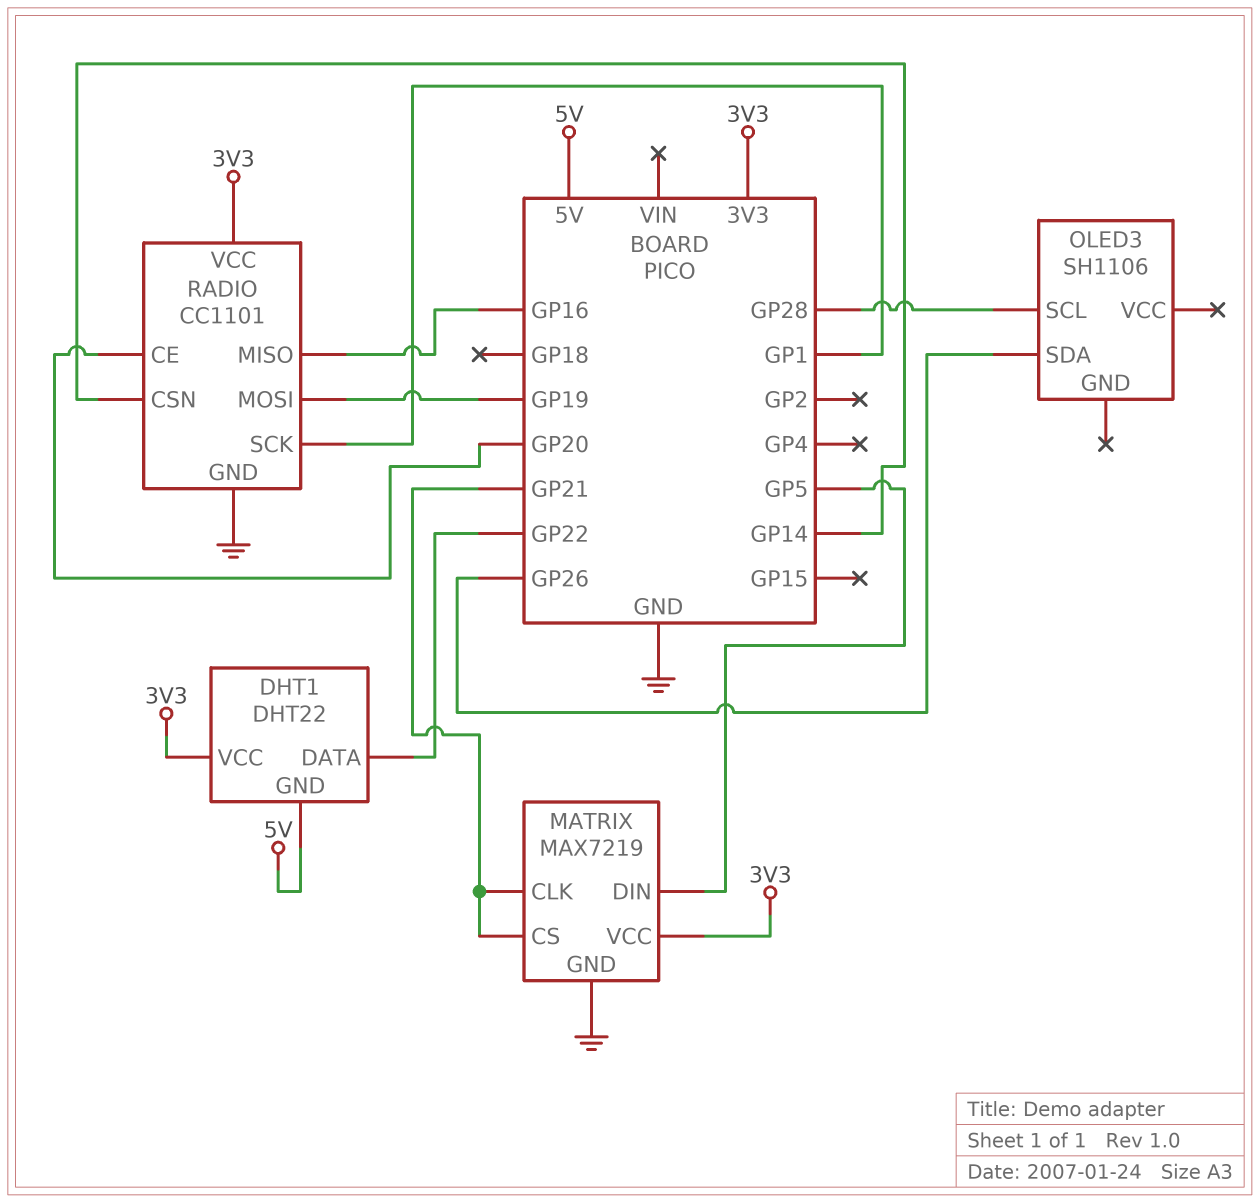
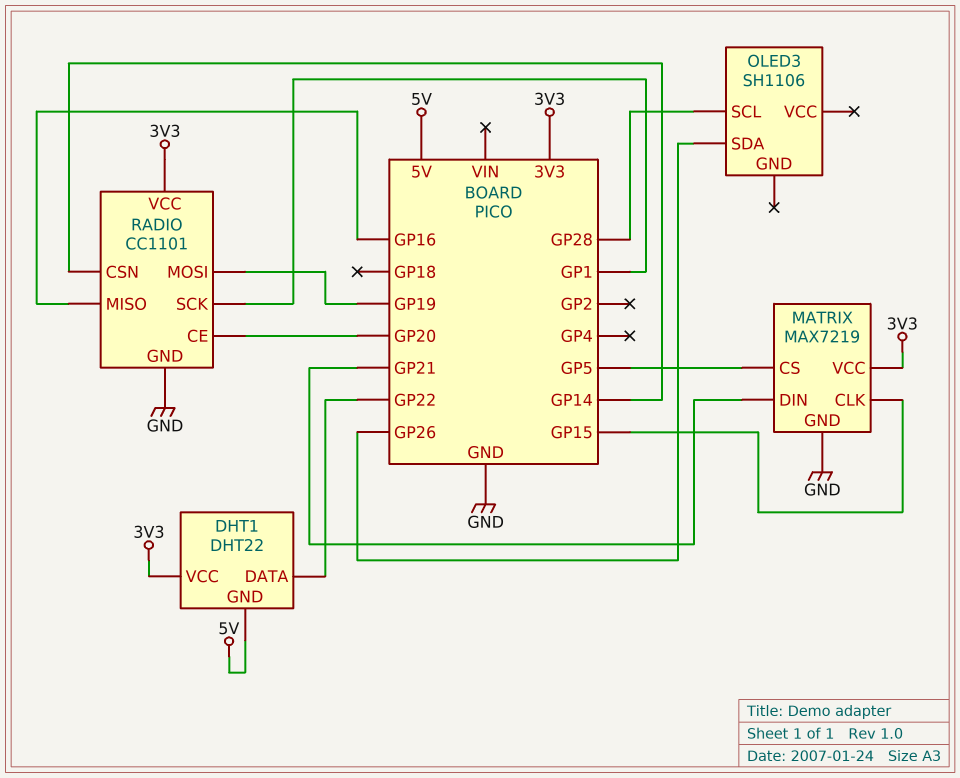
MATRIX pin CLK: GP21 -> GP15
MATRIX pin CS: GP21 -> GP5
MATRIX pin DIN: GP5 -> GP21

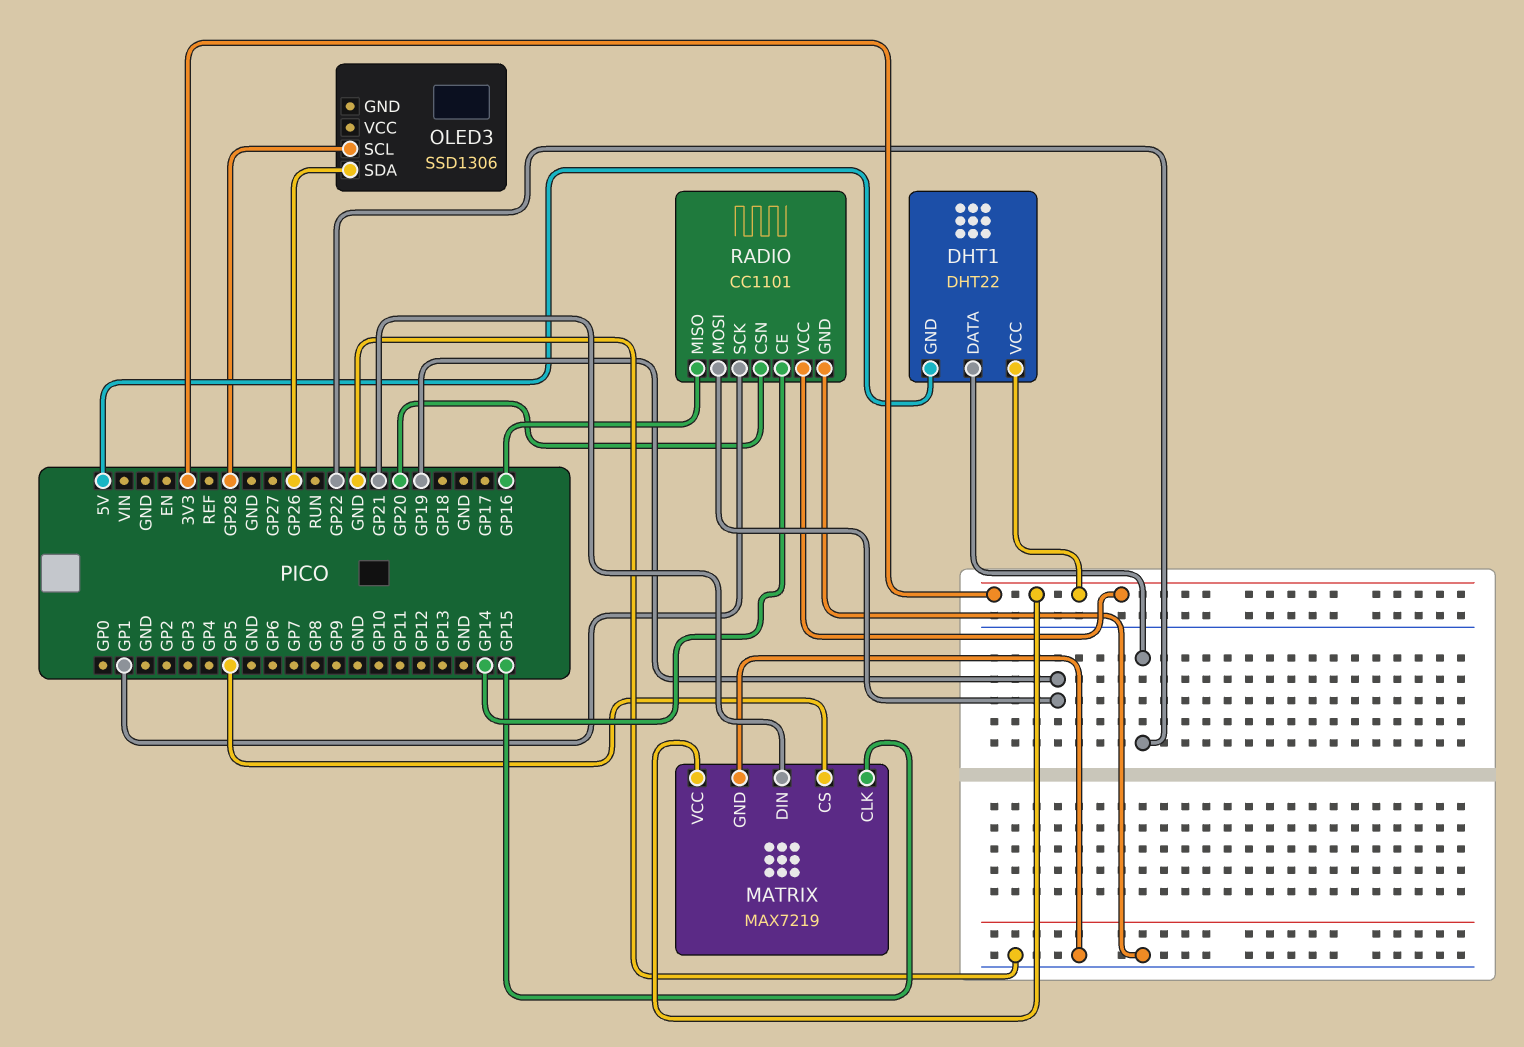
OLED3: SH1106 -> SSD1306
RADIO pin CE: GP20 -> GP14
RADIO pin CSN: GP14 -> GP20

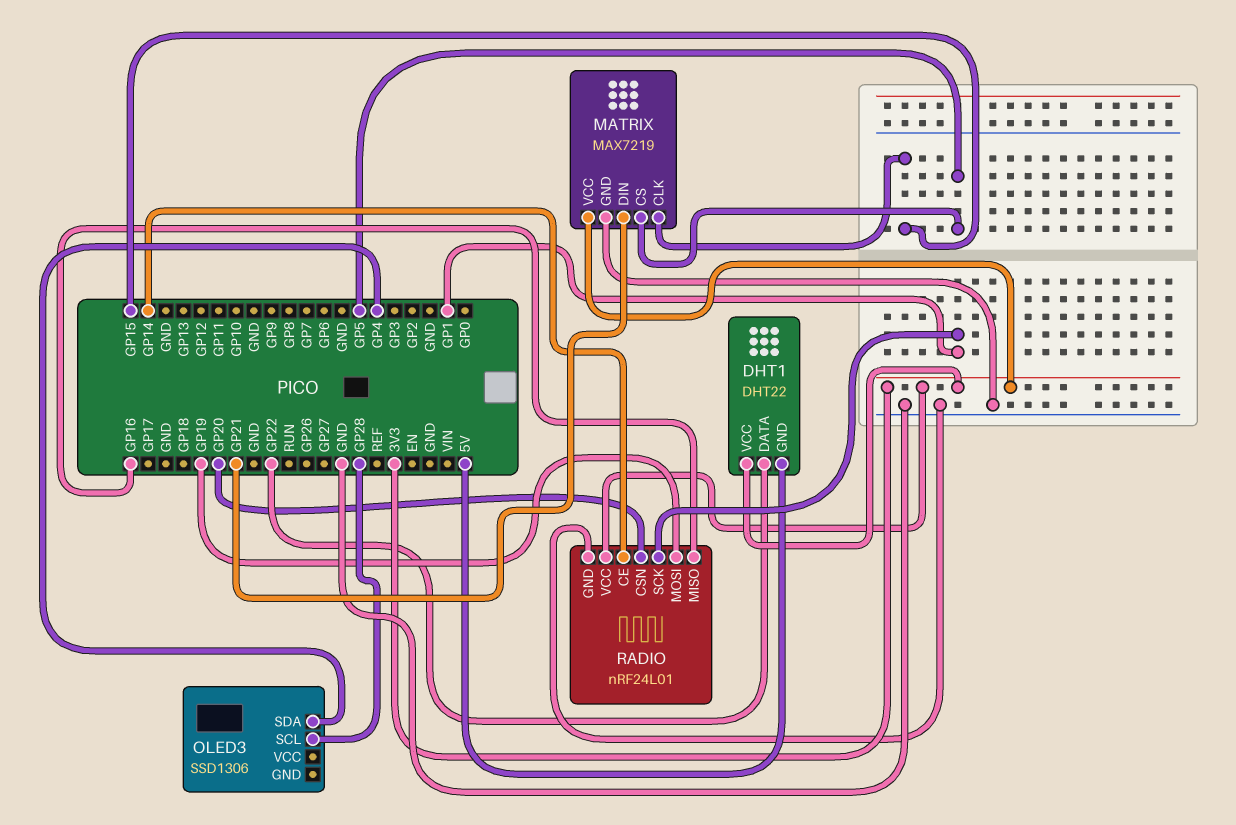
OLED3 pin SDA: GP26 -> GP4
RADIO: CC1101 -> nRF24L01

